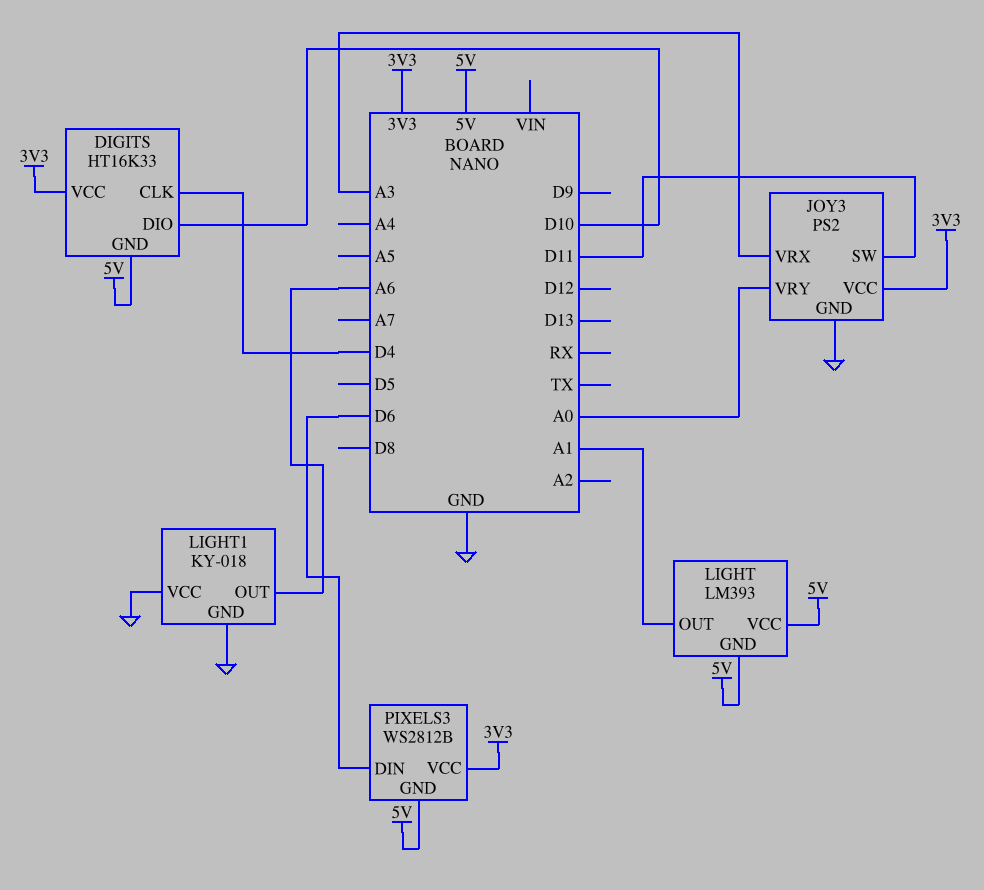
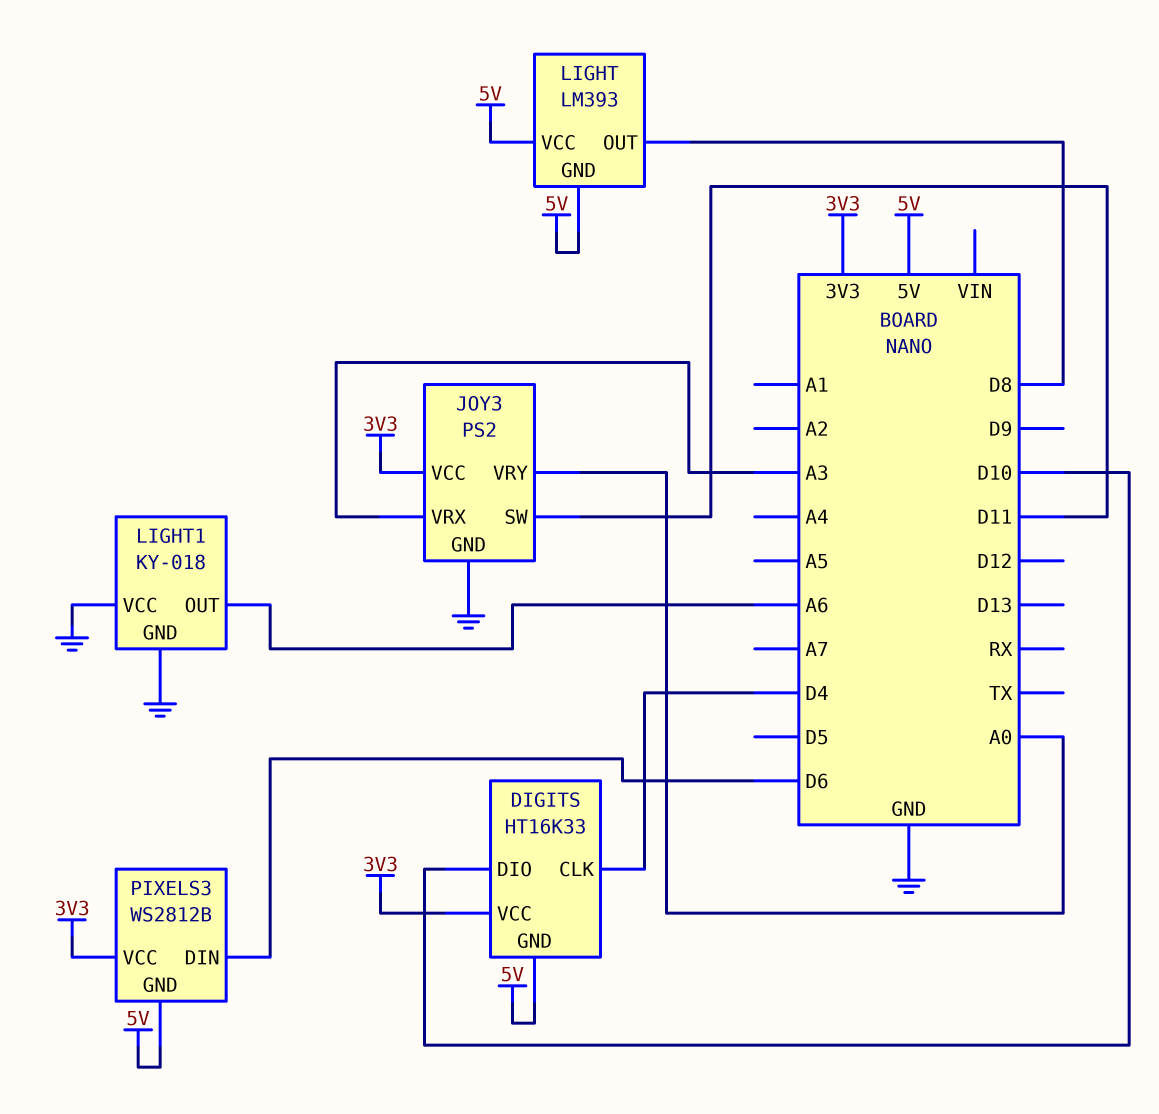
LIGHT pin OUT: A1 -> D8

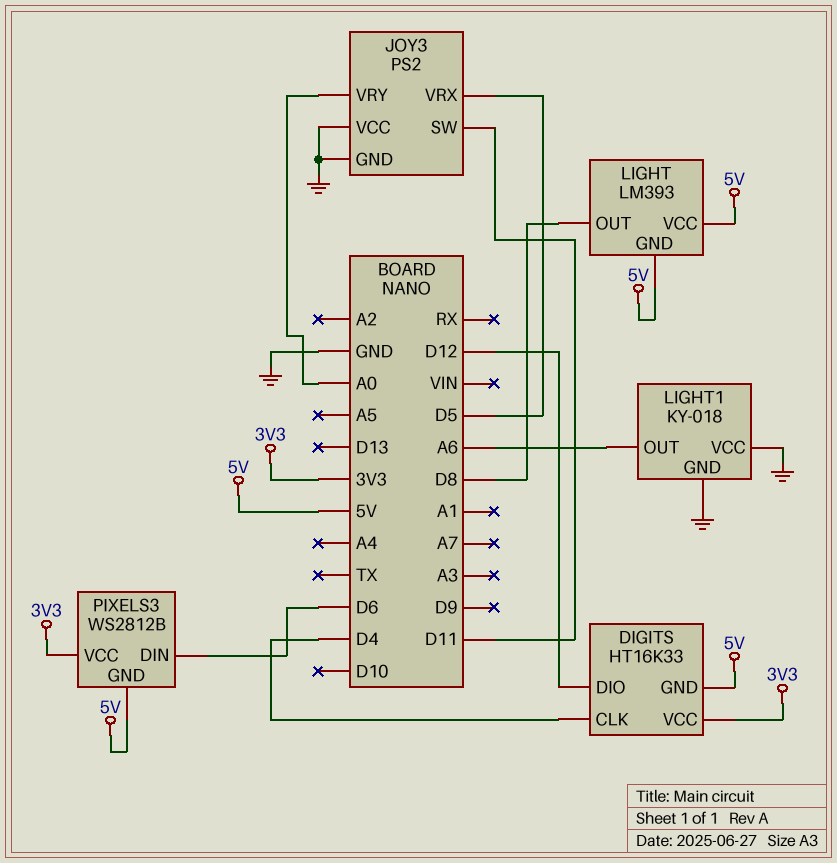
DIGITS pin DIO: D10 -> D12
JOY3 pin VCC: 3V3 -> GND
JOY3 pin VRX: A3 -> D5

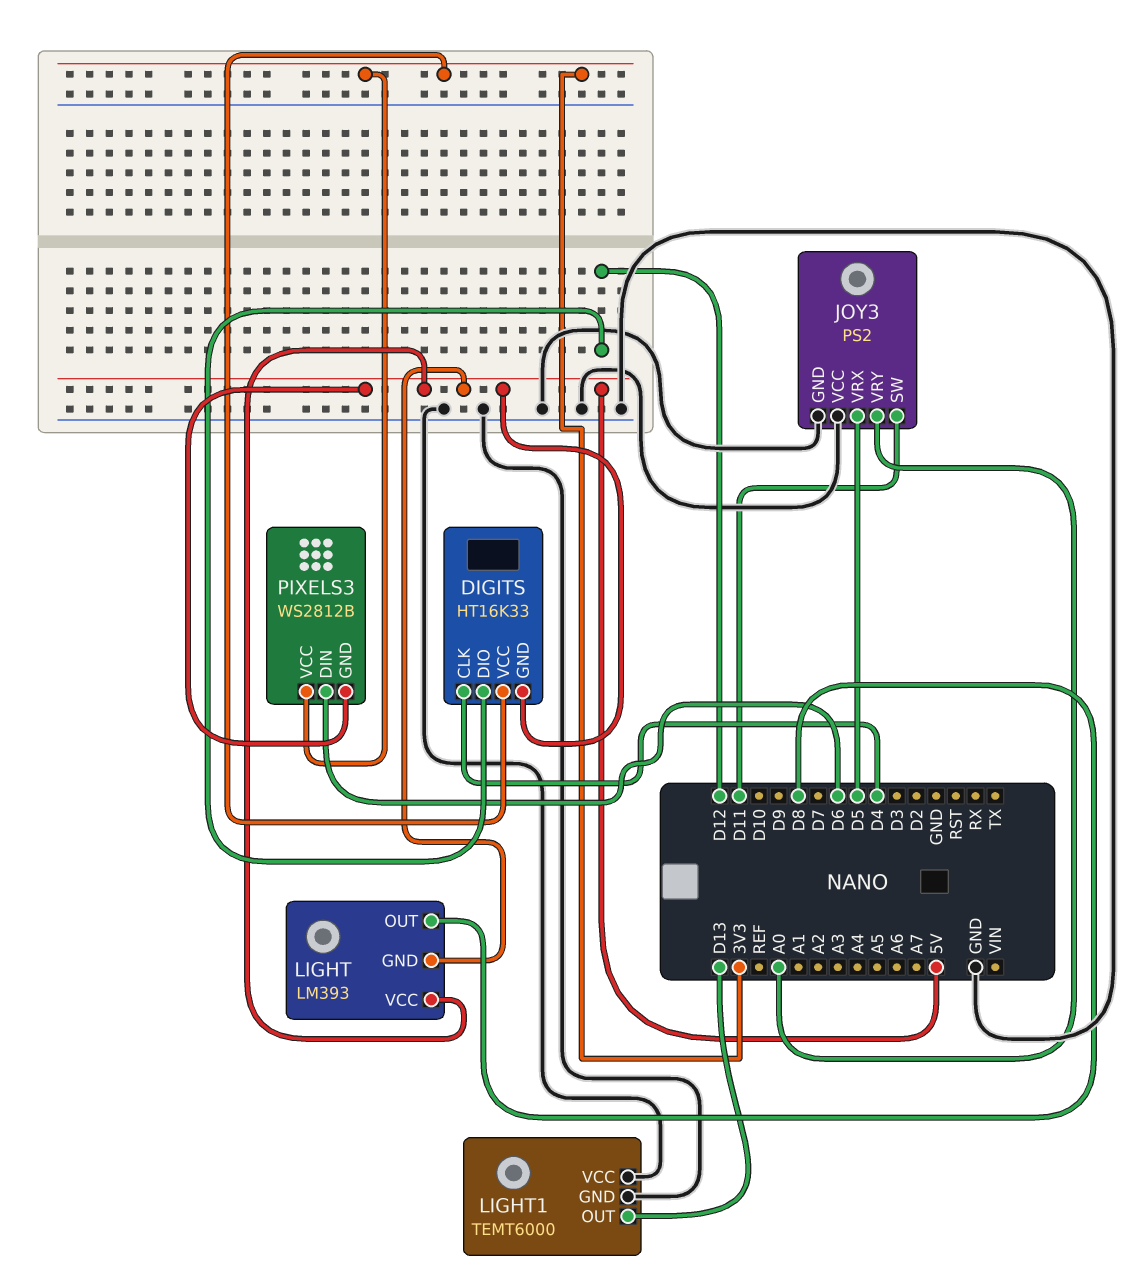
LIGHT1: KY-018 -> TEMT6000
LIGHT1 pin OUT: A6 -> D13

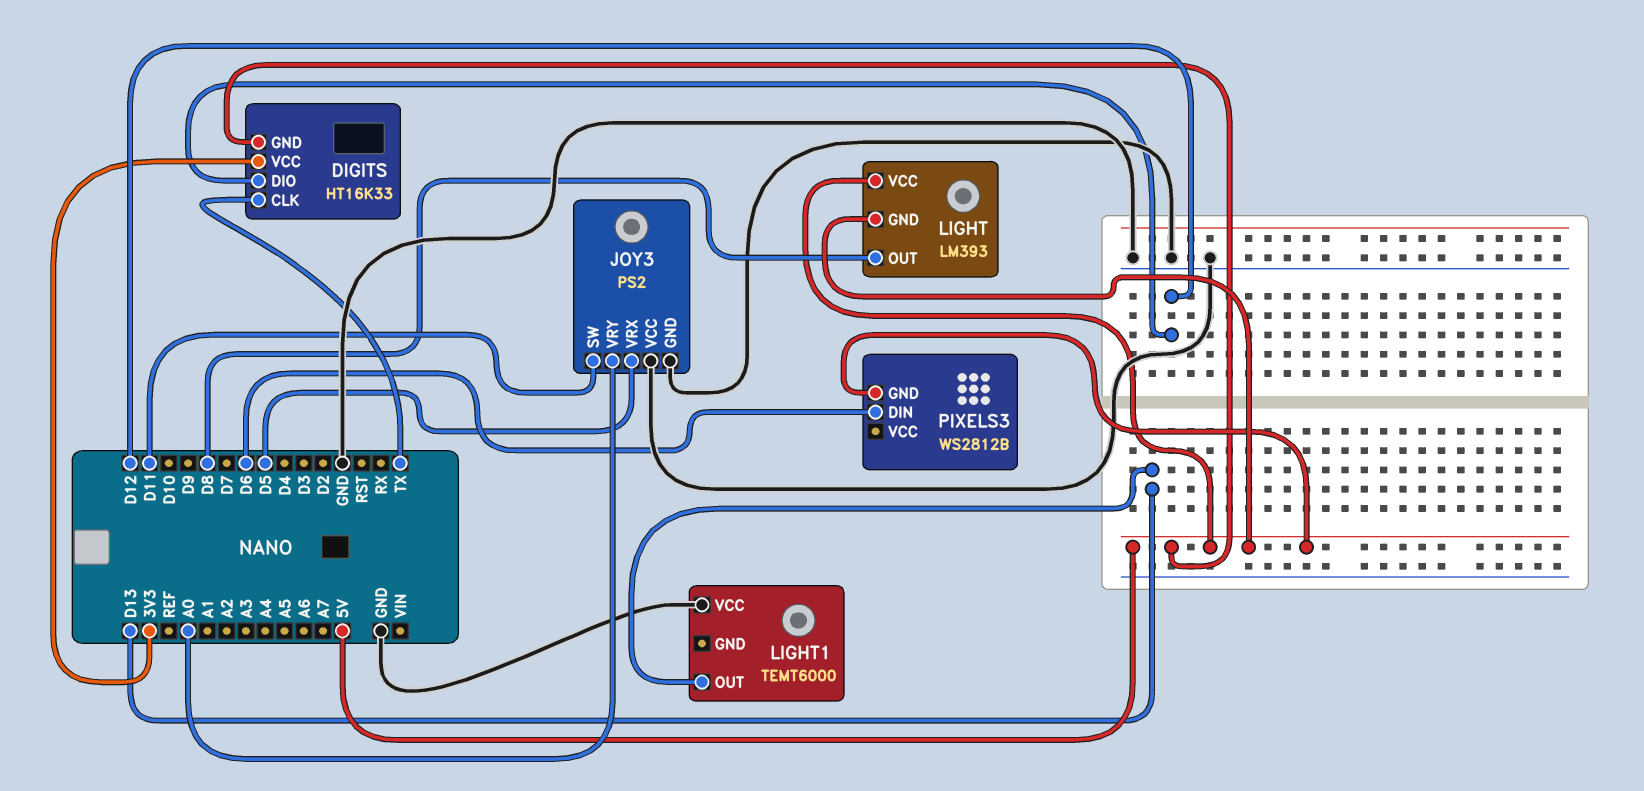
DIGITS pin CLK: D4 -> TX
LIGHT1 pin GND: GND -> none
PIXELS3 pin VCC: 3V3 -> none

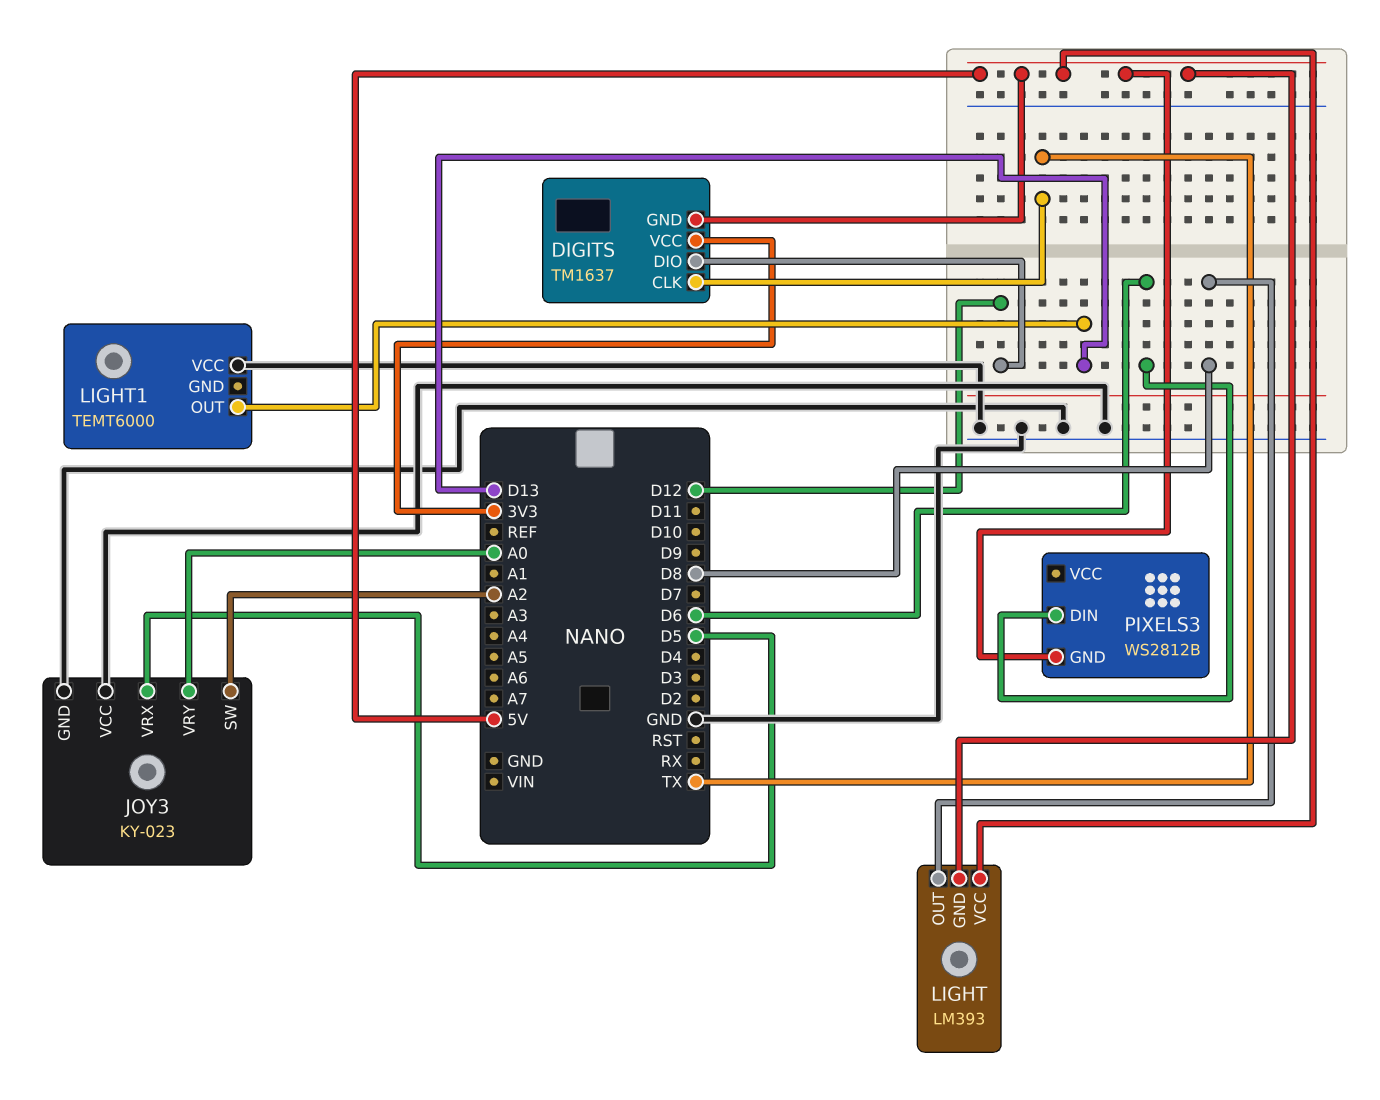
DIGITS: HT16K33 -> TM1637
JOY3: PS2 -> KY-023
JOY3 pin SW: D11 -> A2

